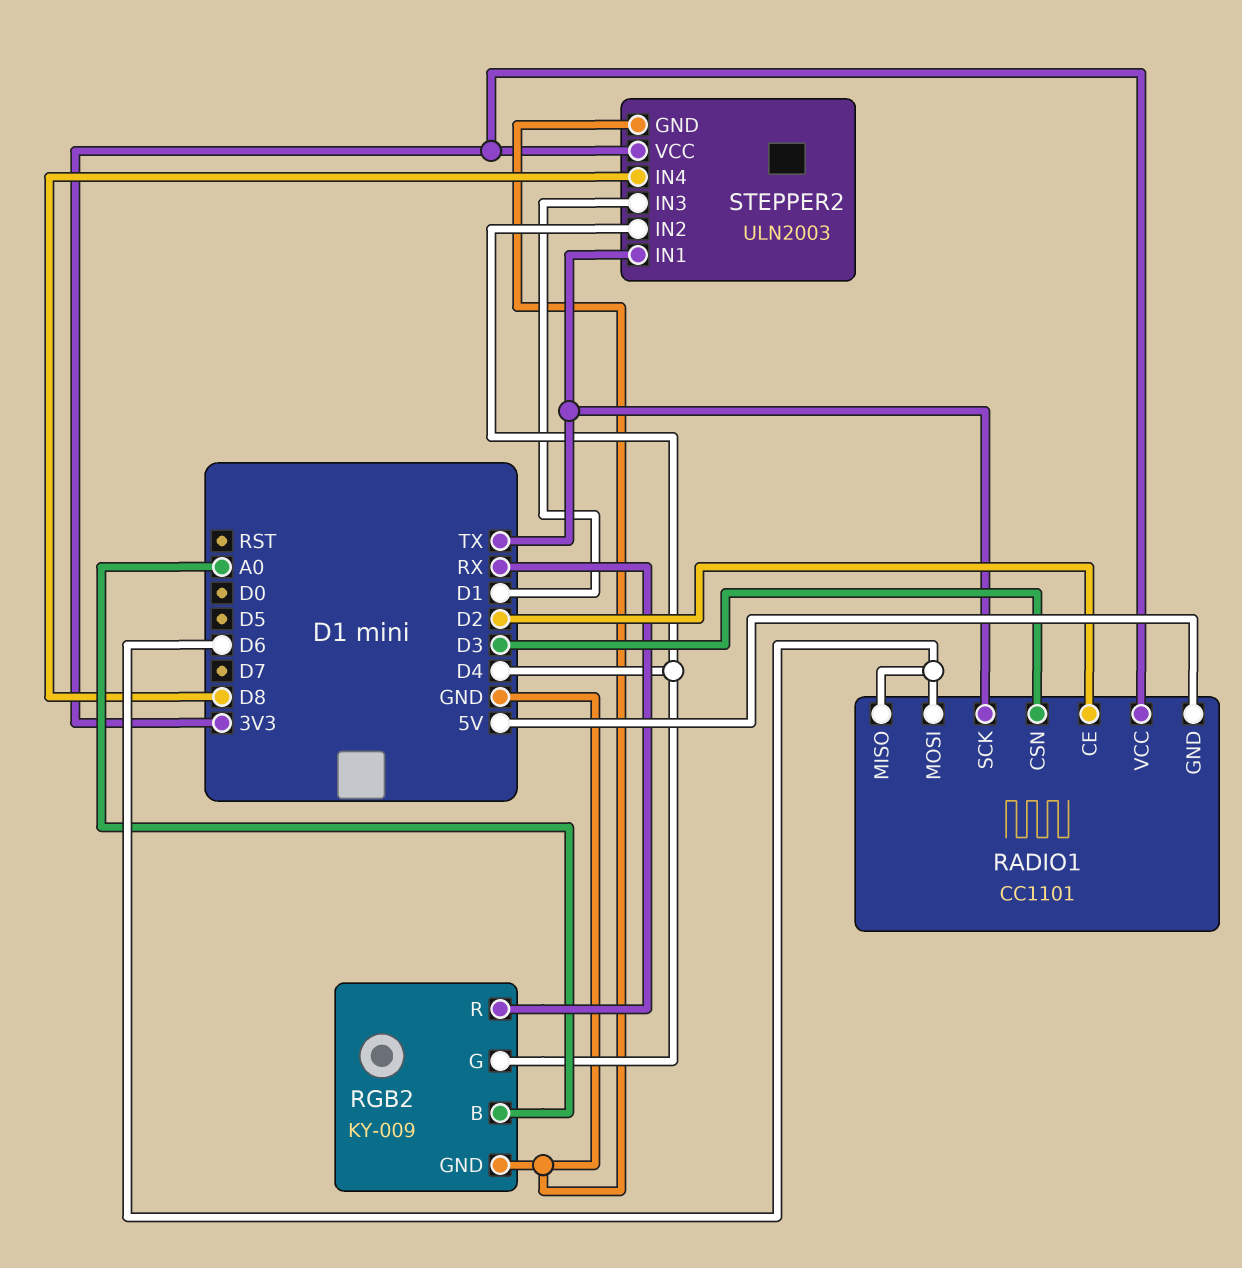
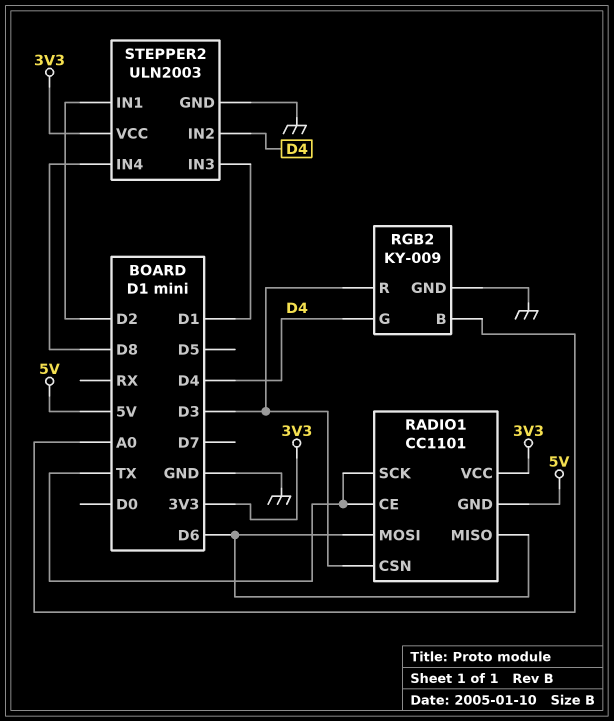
RADIO1 pin CE: D2 -> TX
RGB2 pin R: RX -> D3
STEPPER2 pin IN1: TX -> D2

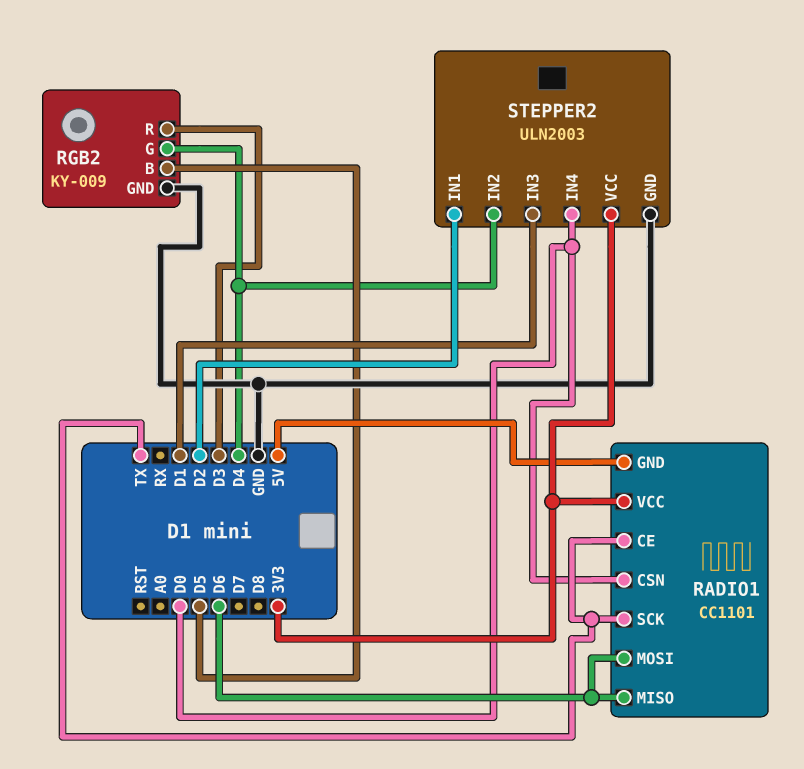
RADIO1 pin CSN: D3 -> D0
RGB2 pin B: A0 -> D5
STEPPER2 pin IN4: D8 -> D0

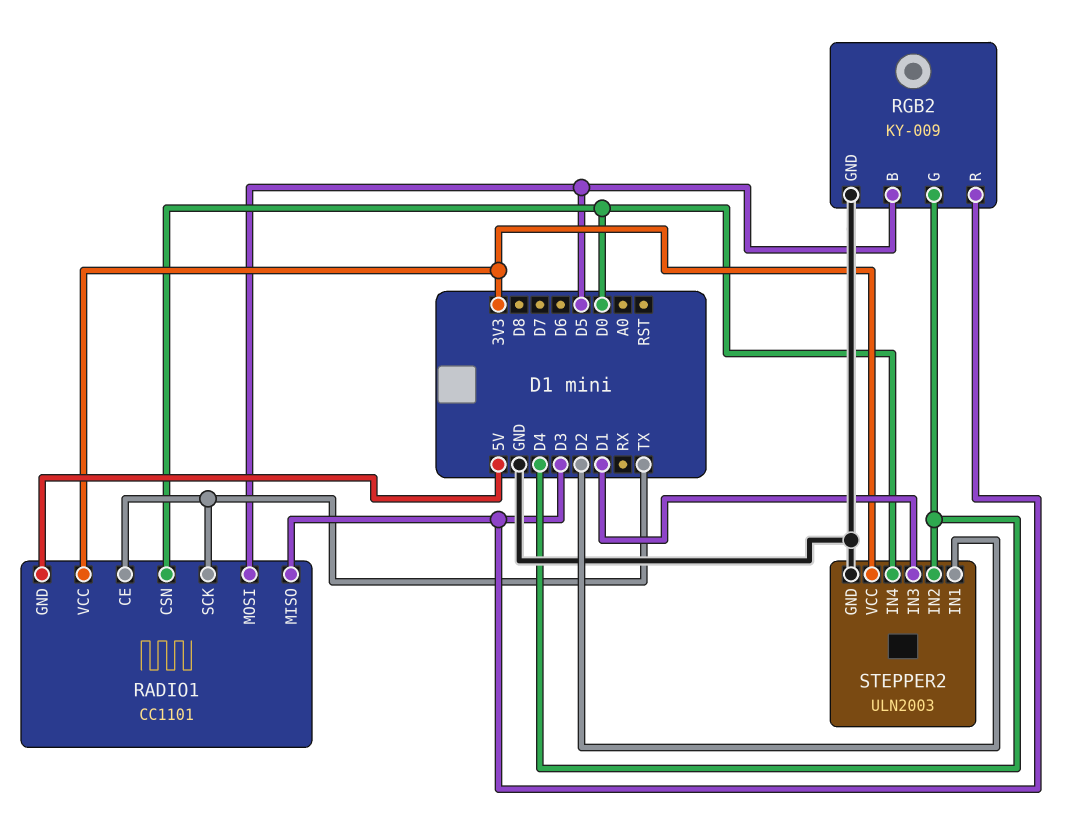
RADIO1 pin MISO: D6 -> D3
RADIO1 pin MOSI: D6 -> D5

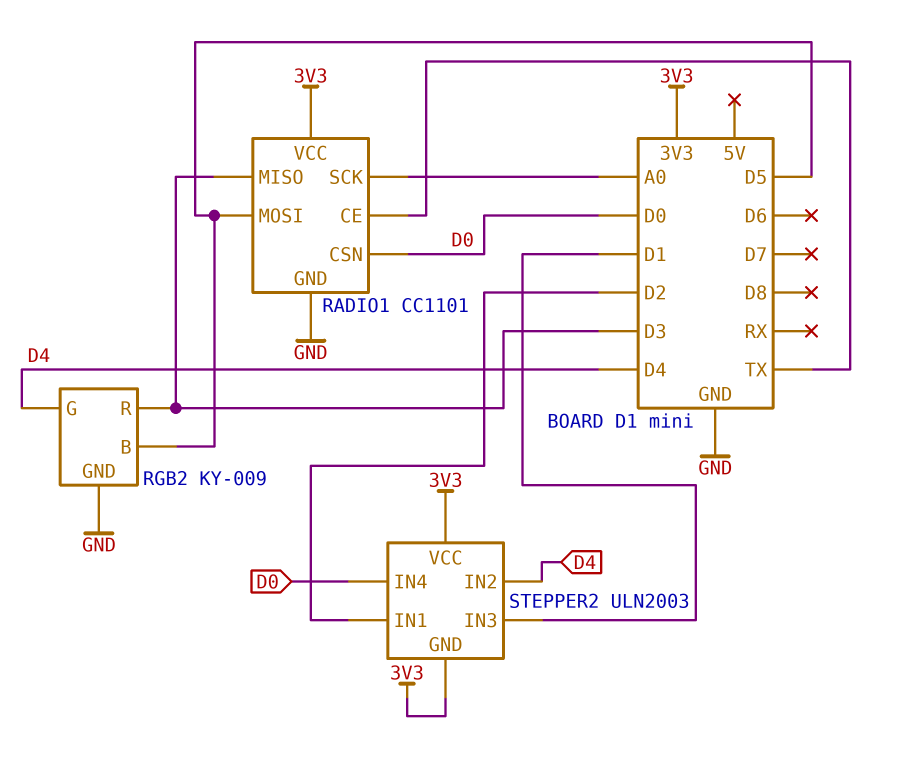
RADIO1 pin GND: 5V -> GND
RADIO1 pin SCK: TX -> A0
STEPPER2 pin GND: GND -> 3V3

